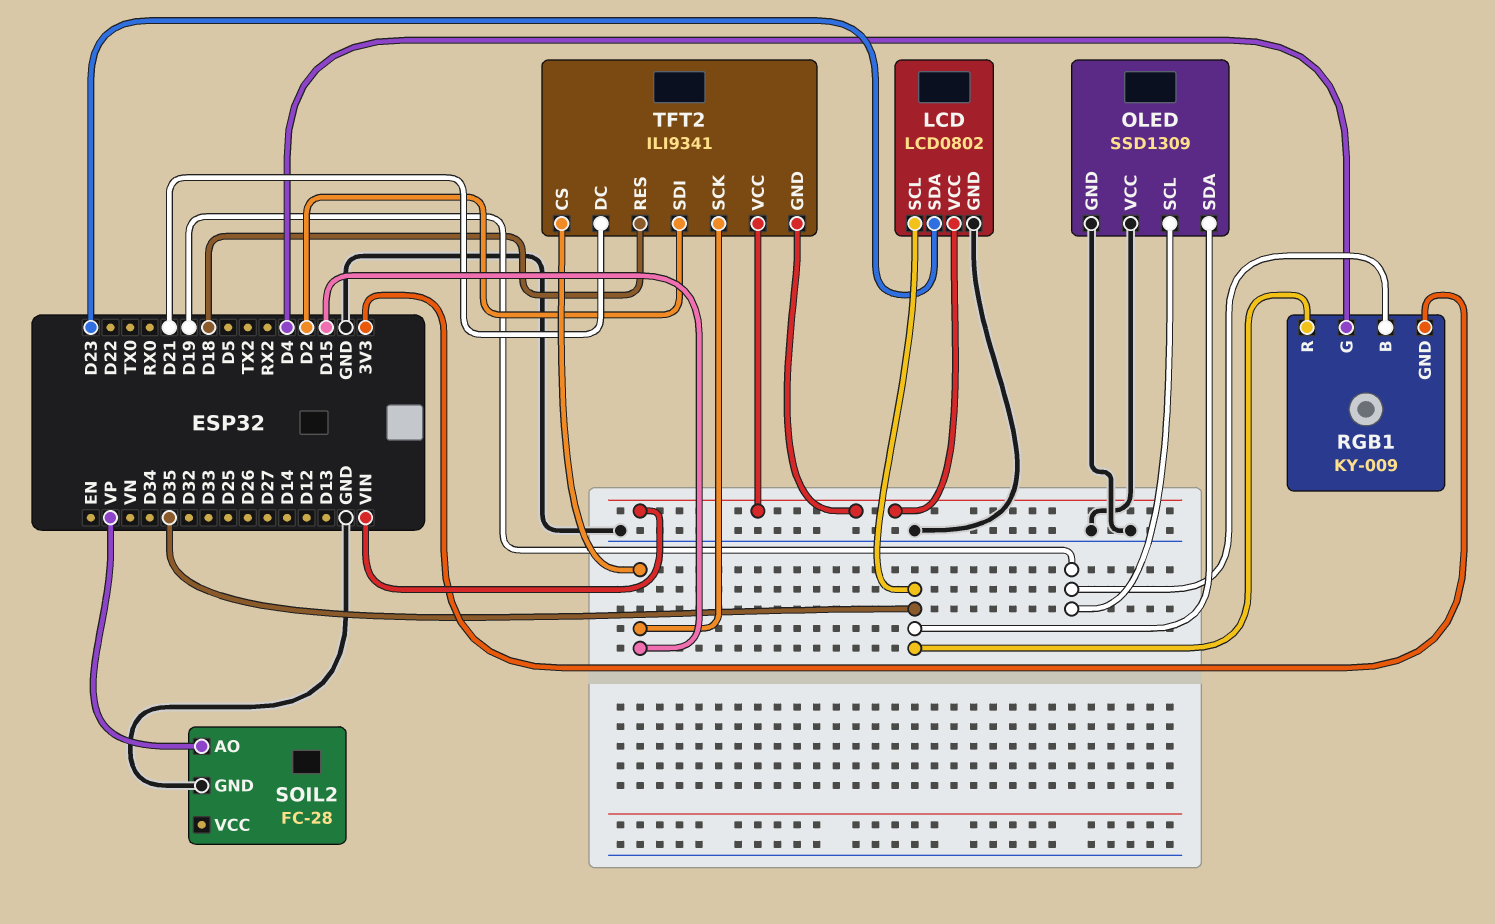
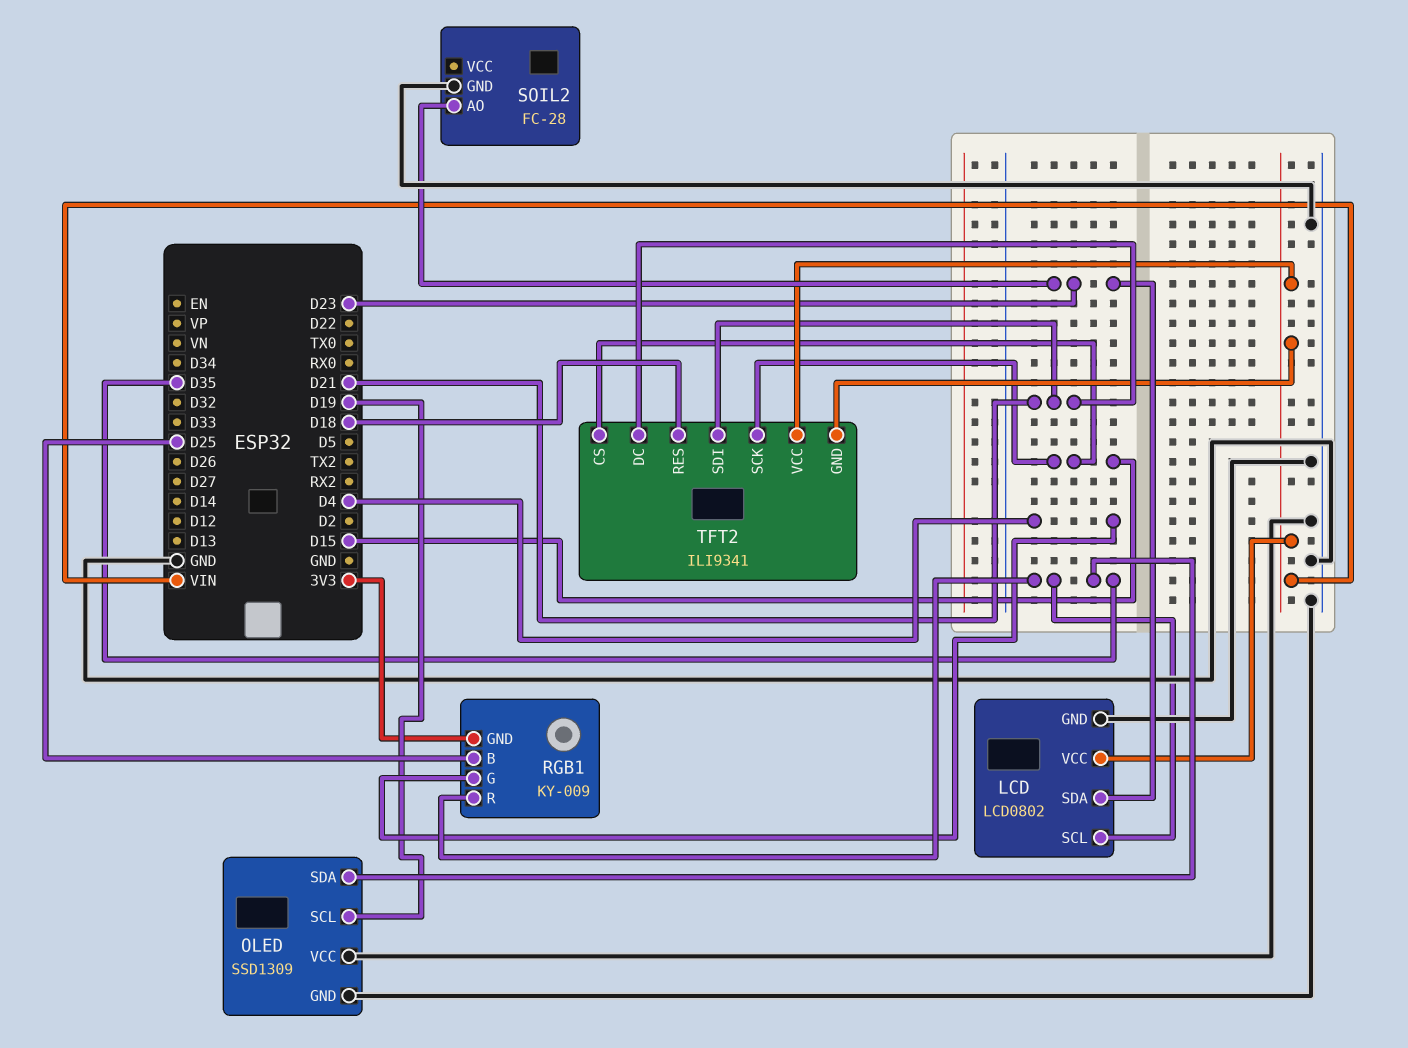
RGB1 pin B: D19 -> D25
SOIL2 pin AO: VP -> D23
TFT2 pin SDI: D2 -> D21

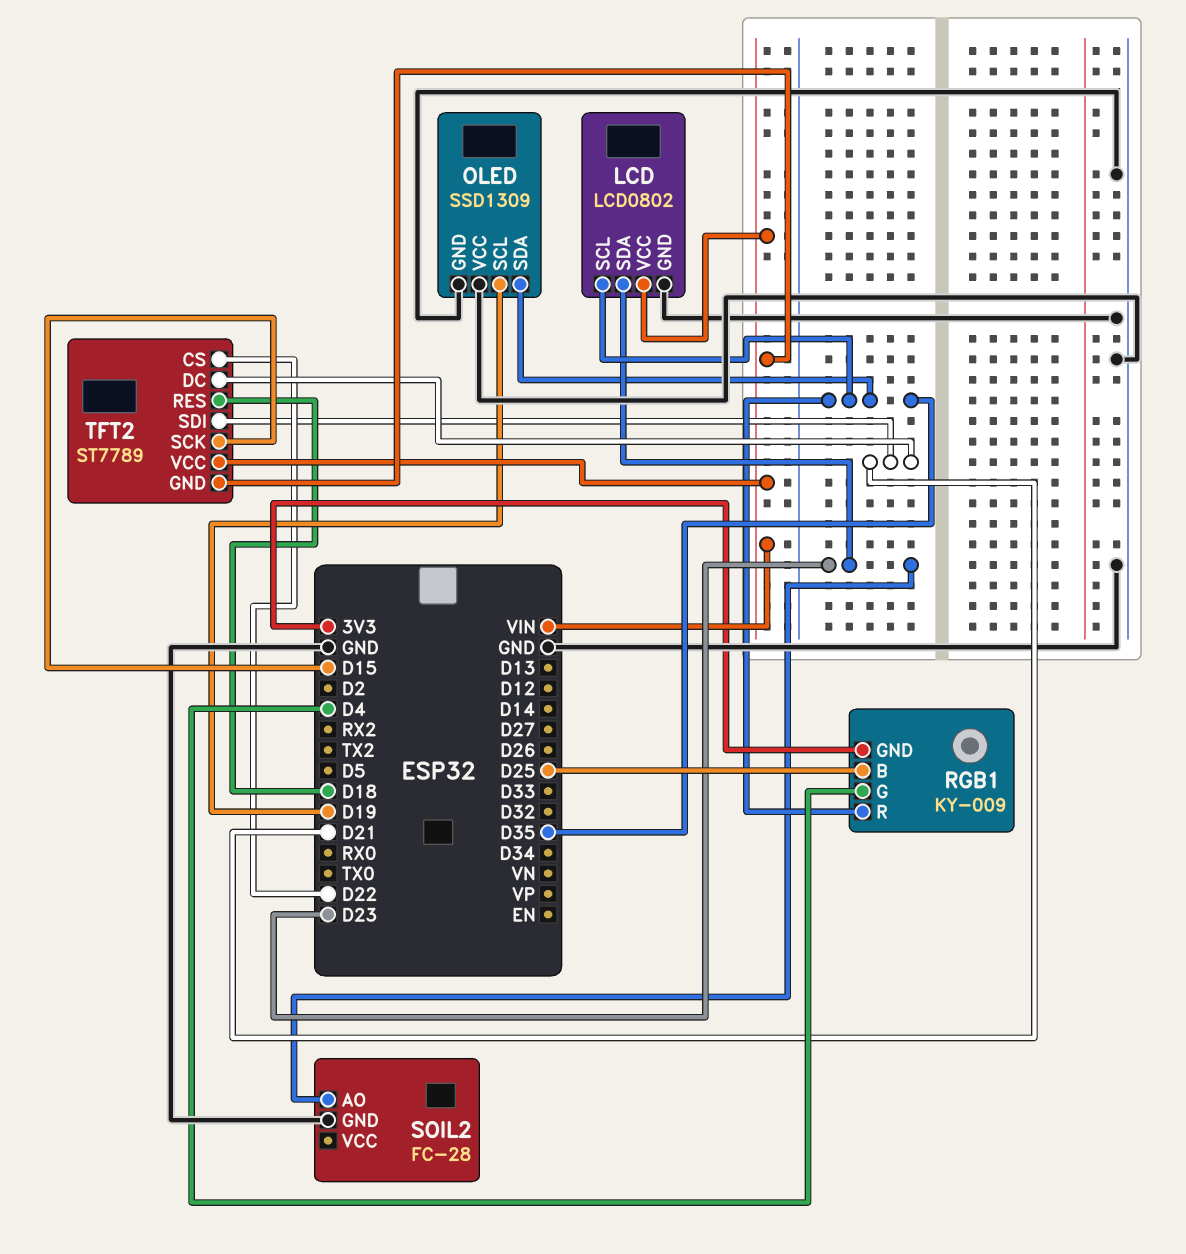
TFT2: ILI9341 -> ST7789
TFT2 pin CS: D15 -> D22

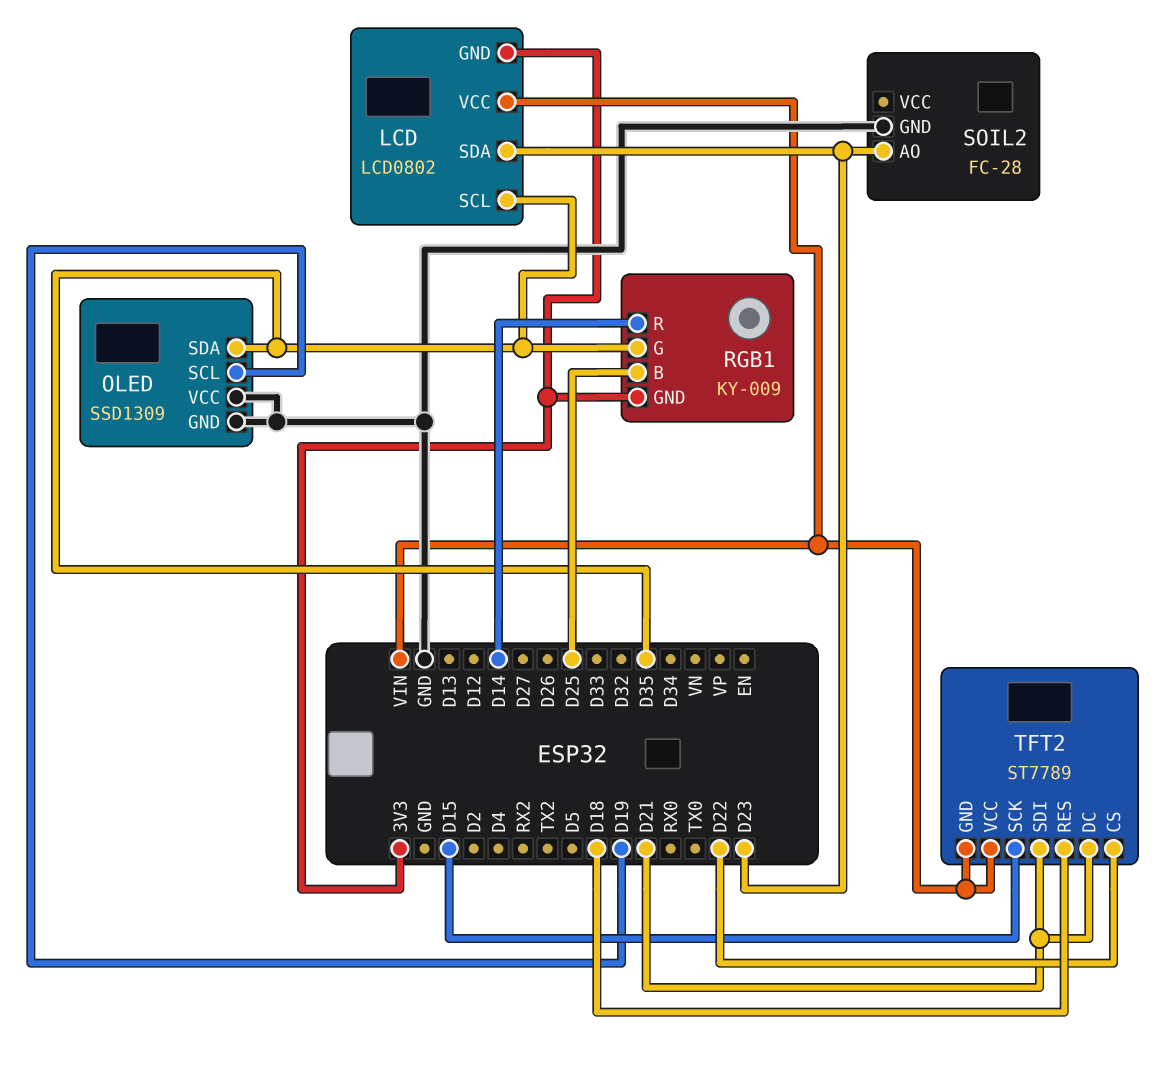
LCD pin GND: GND -> 3V3
RGB1 pin G: D4 -> D35
RGB1 pin R: D35 -> D14

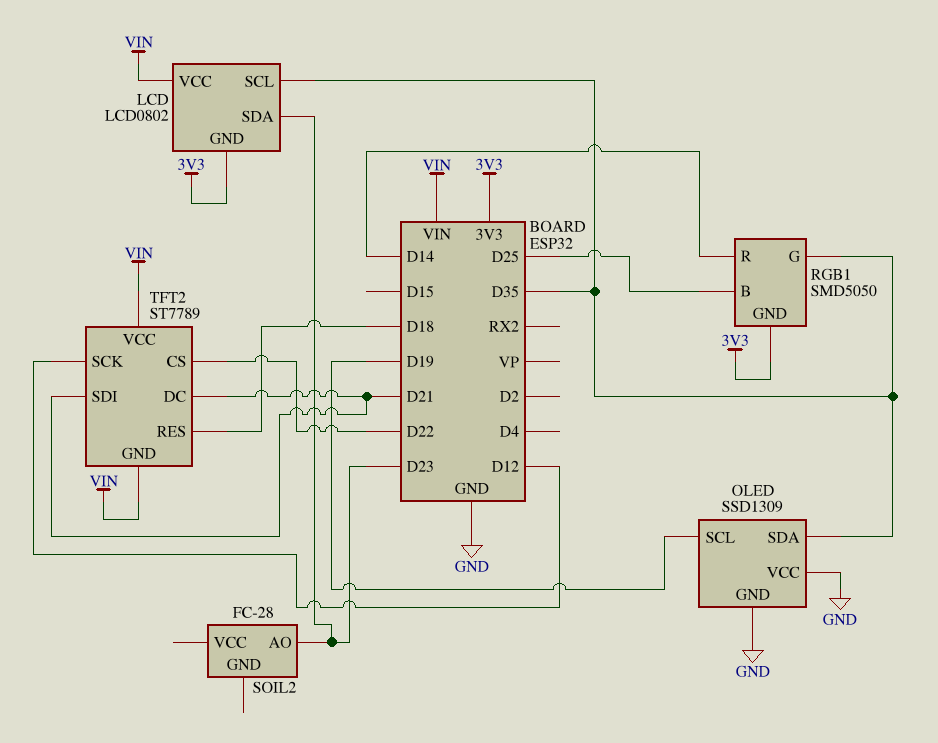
RGB1: KY-009 -> SMD5050
SOIL2 pin GND: GND -> none
TFT2 pin SCK: D15 -> D12

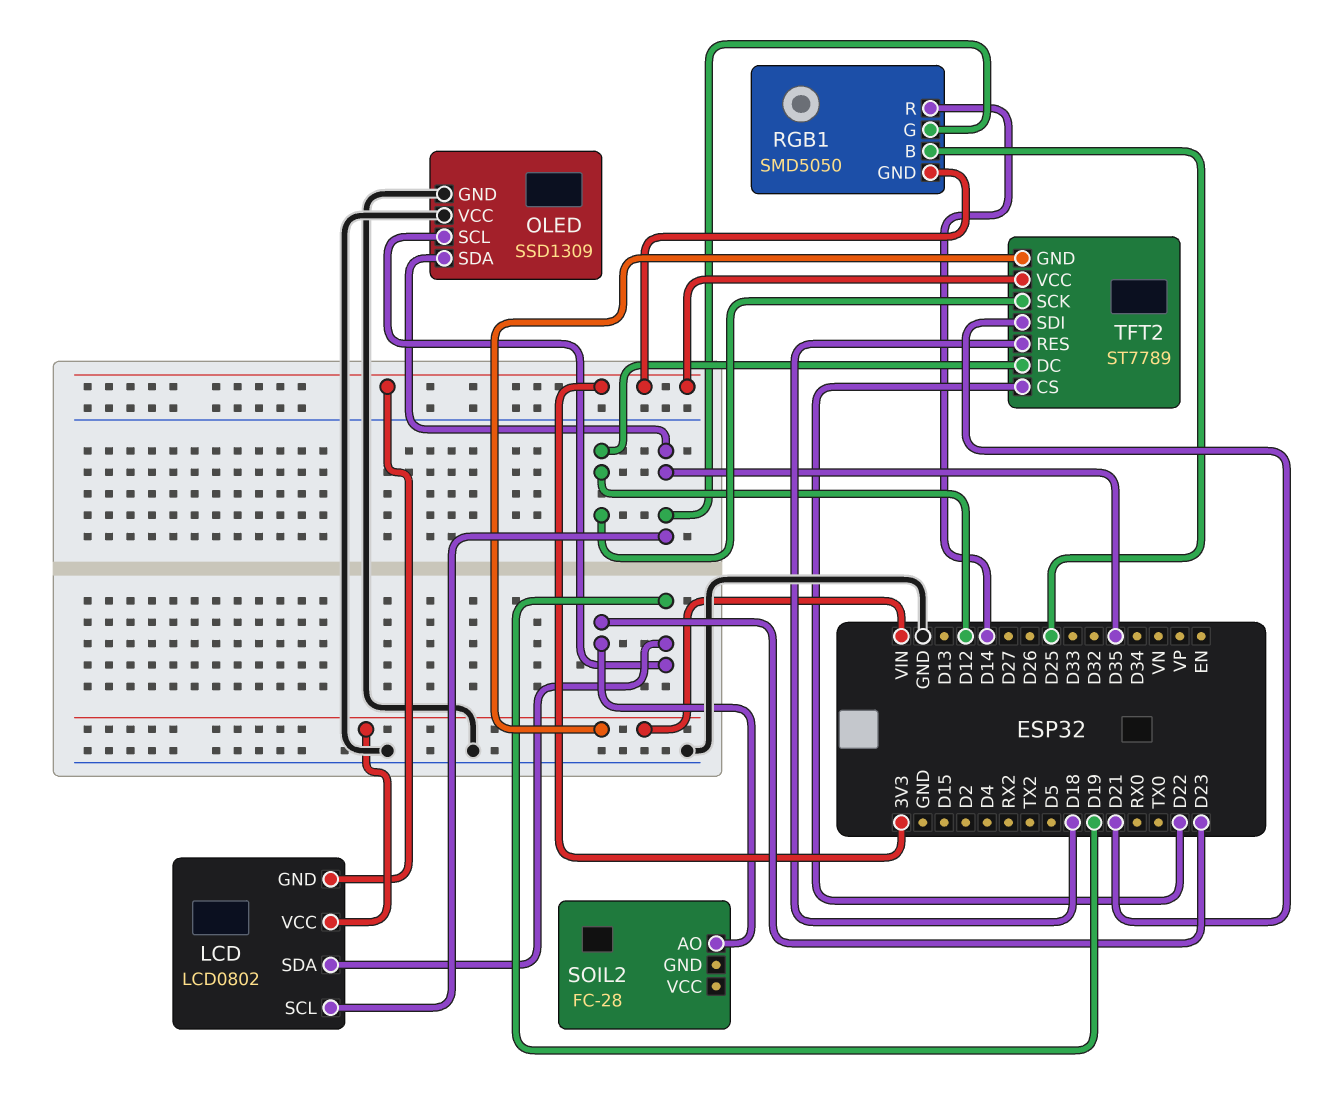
LCD pin SDA: D23 -> D19
TFT2 pin DC: D21 -> D12
TFT2 pin VCC: VIN -> 3V3

